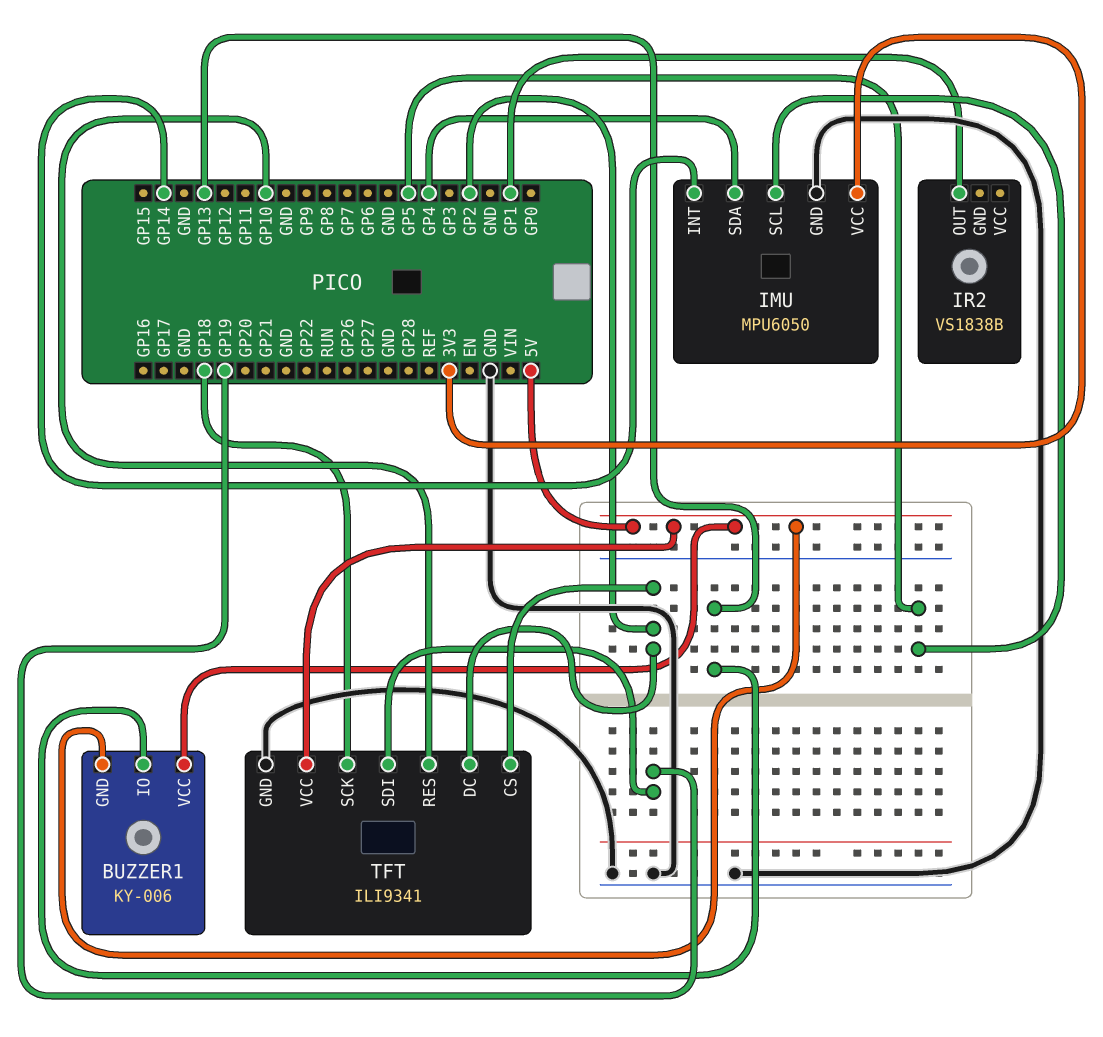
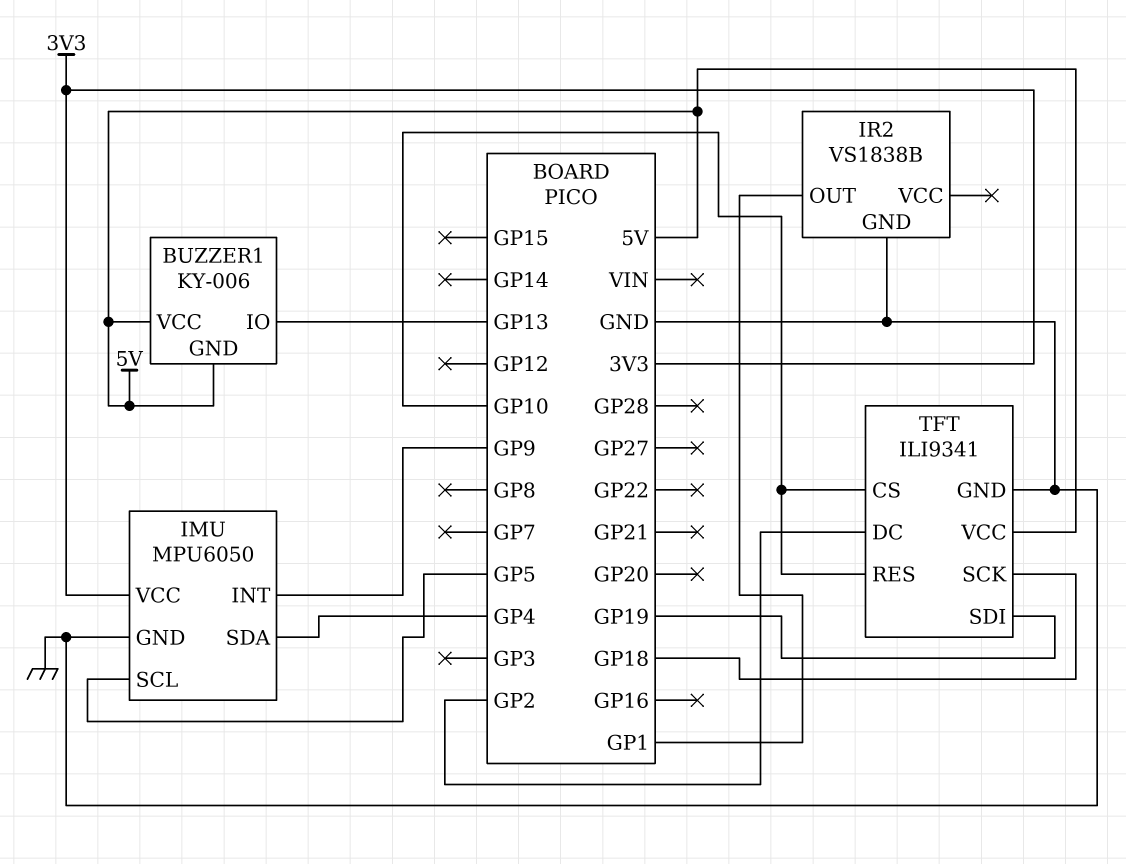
IMU pin INT: GP14 -> GP9
IR2 pin GND: none -> GND
TFT pin CS: GP2 -> GP10

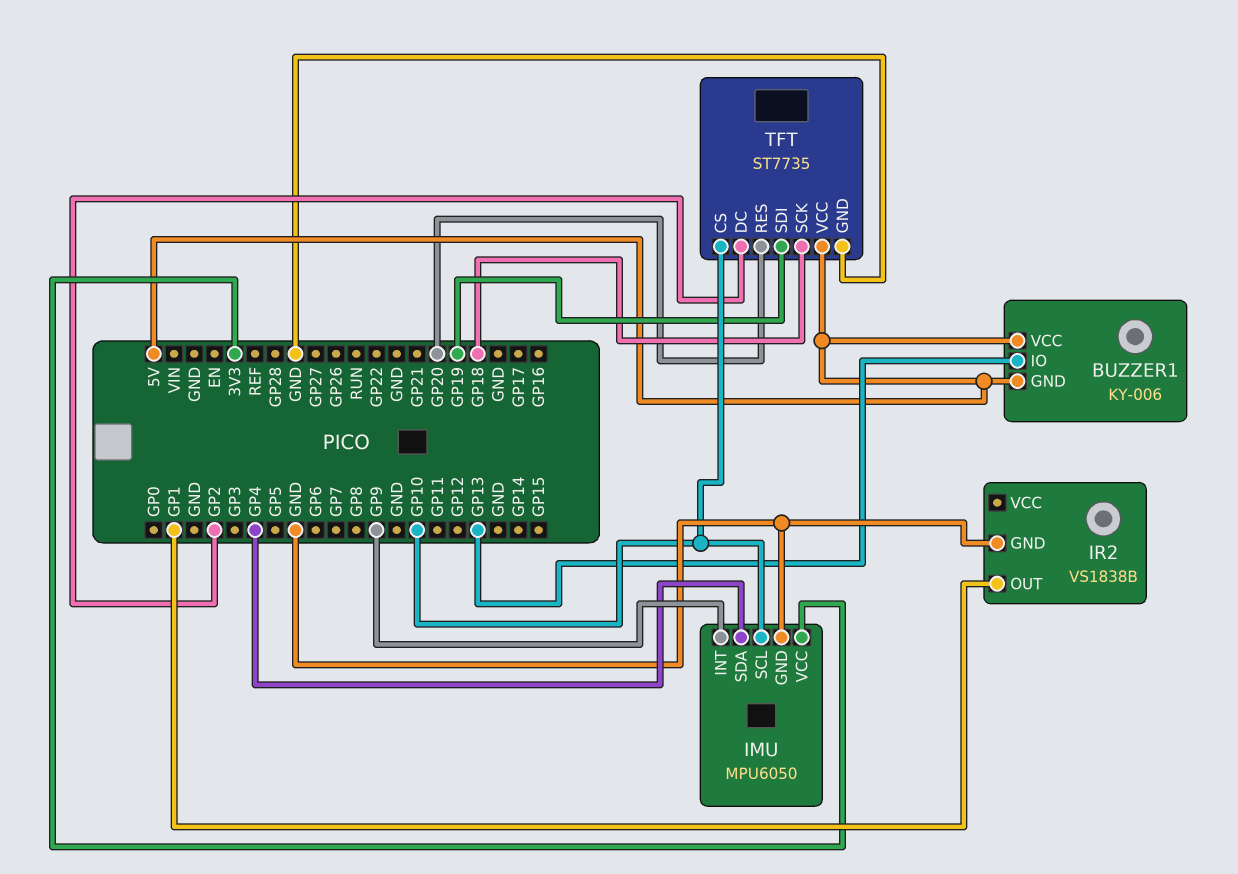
IMU pin SCL: GP5 -> GP10
TFT: ILI9341 -> ST7735
TFT pin RES: GP10 -> GP20

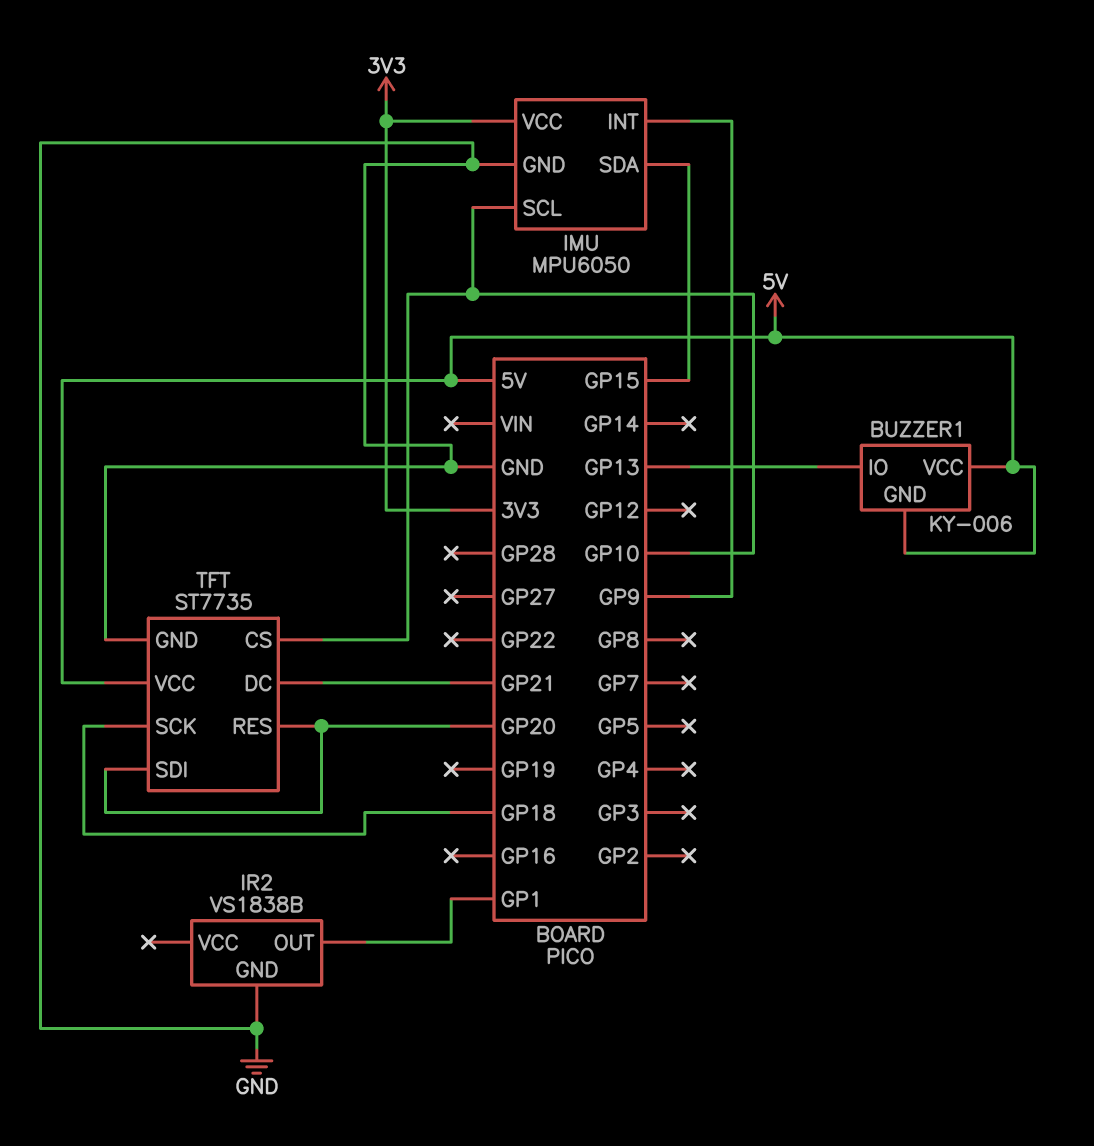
IMU pin SDA: GP4 -> GP15
TFT pin DC: GP2 -> GP21
TFT pin SDI: GP19 -> GP20

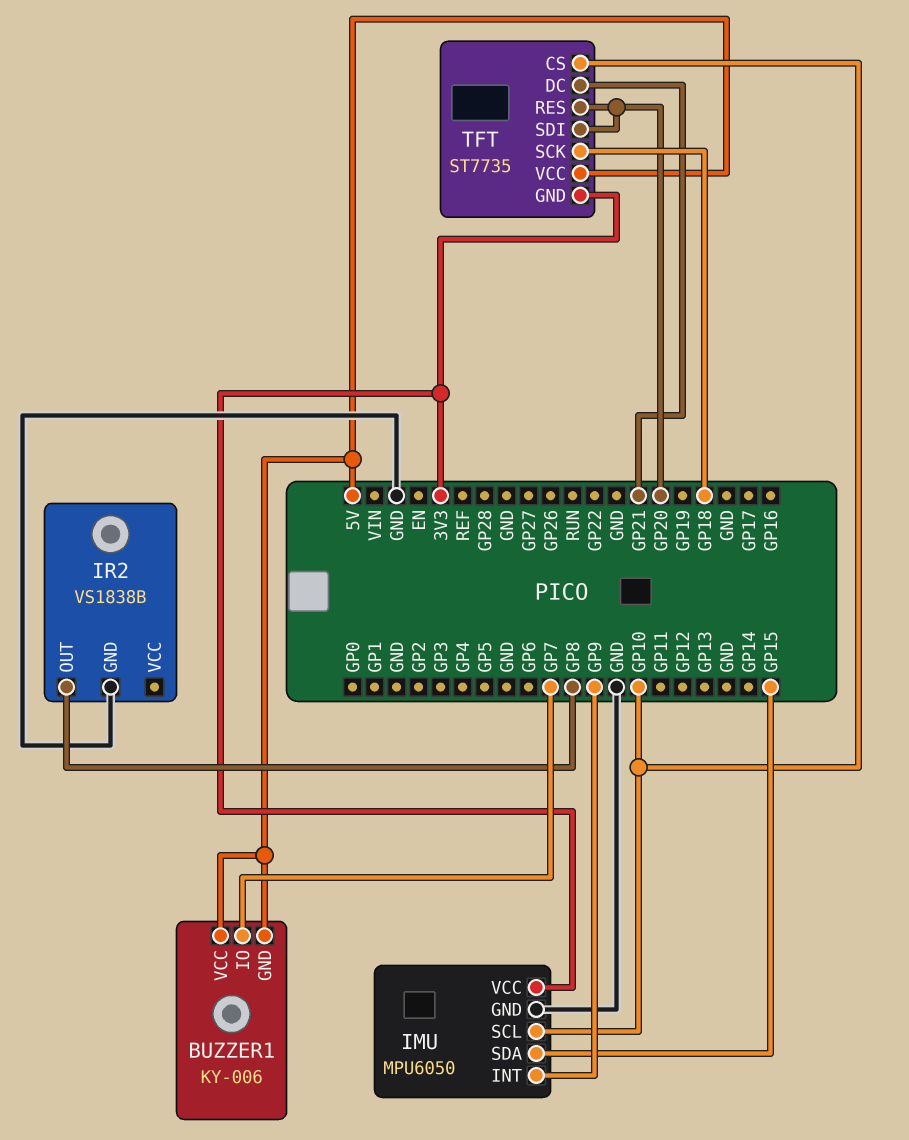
BUZZER1 pin IO: GP13 -> GP7
IR2 pin OUT: GP1 -> GP8
TFT pin GND: GND -> 3V3

